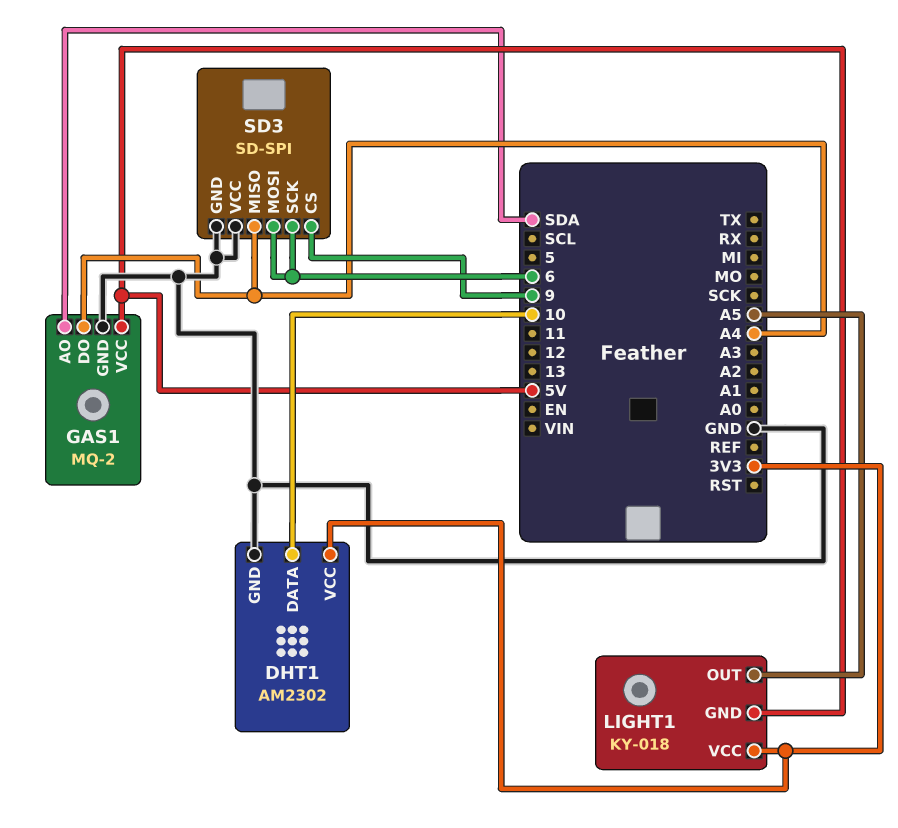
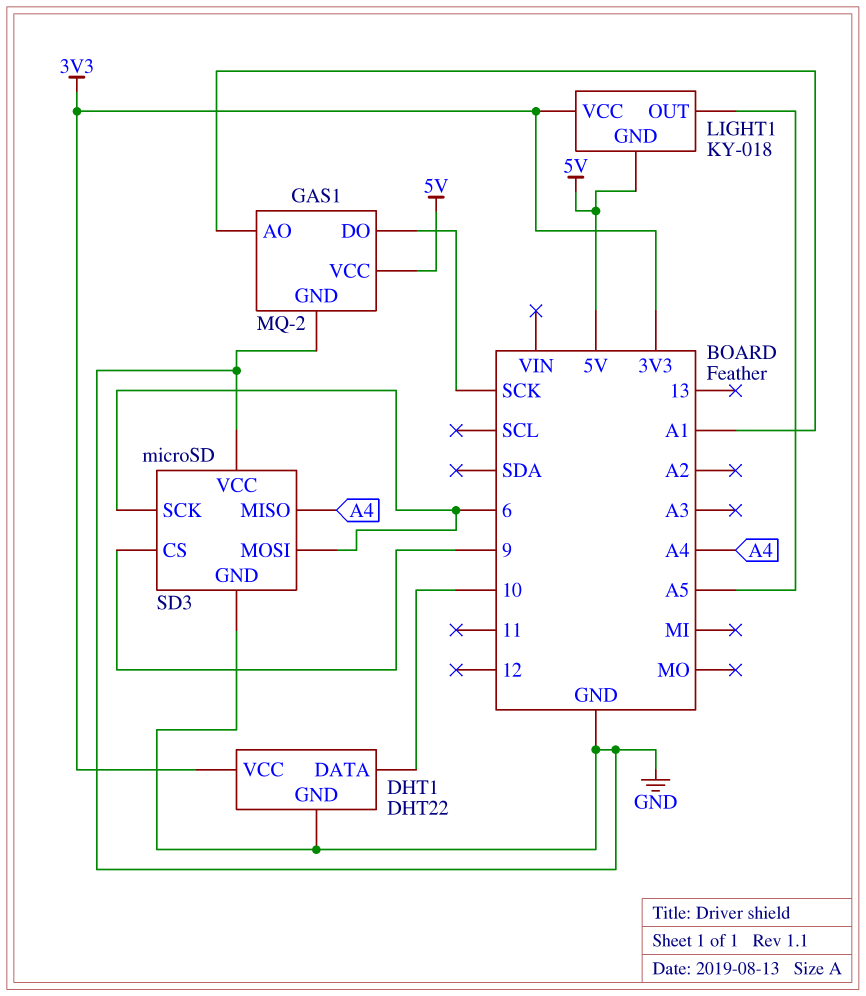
DHT1: AM2302 -> DHT22
GAS1 pin AO: SDA -> A1
GAS1 pin DO: A4 -> SCK
SD3: SD-SPI -> microSD

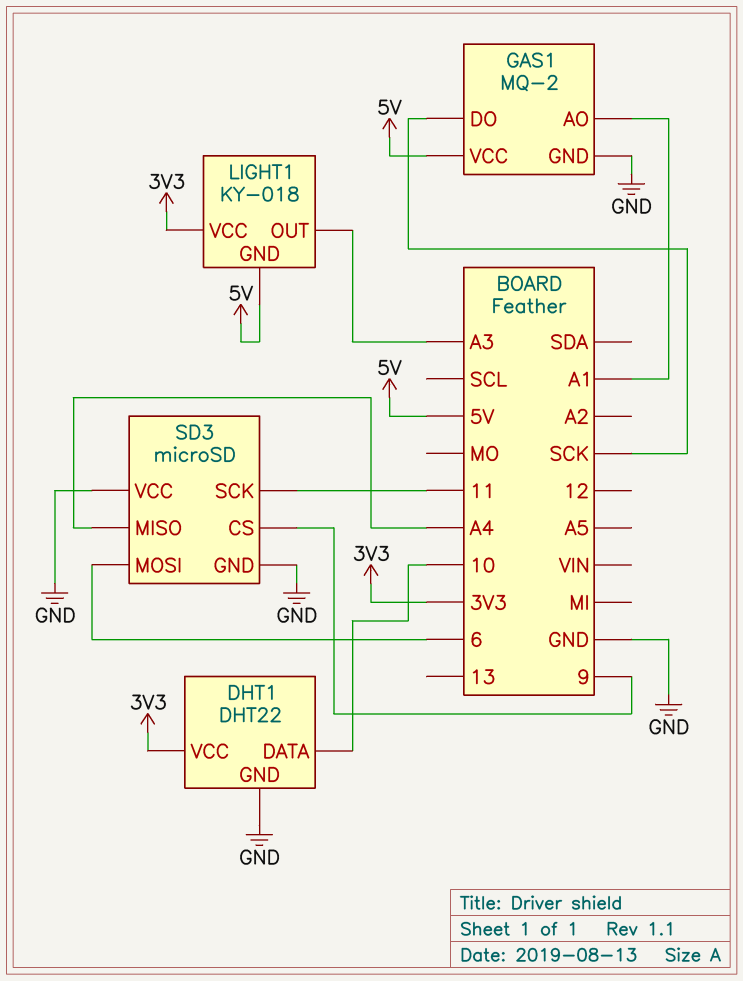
LIGHT1 pin OUT: A5 -> A3
SD3 pin SCK: 6 -> 11

